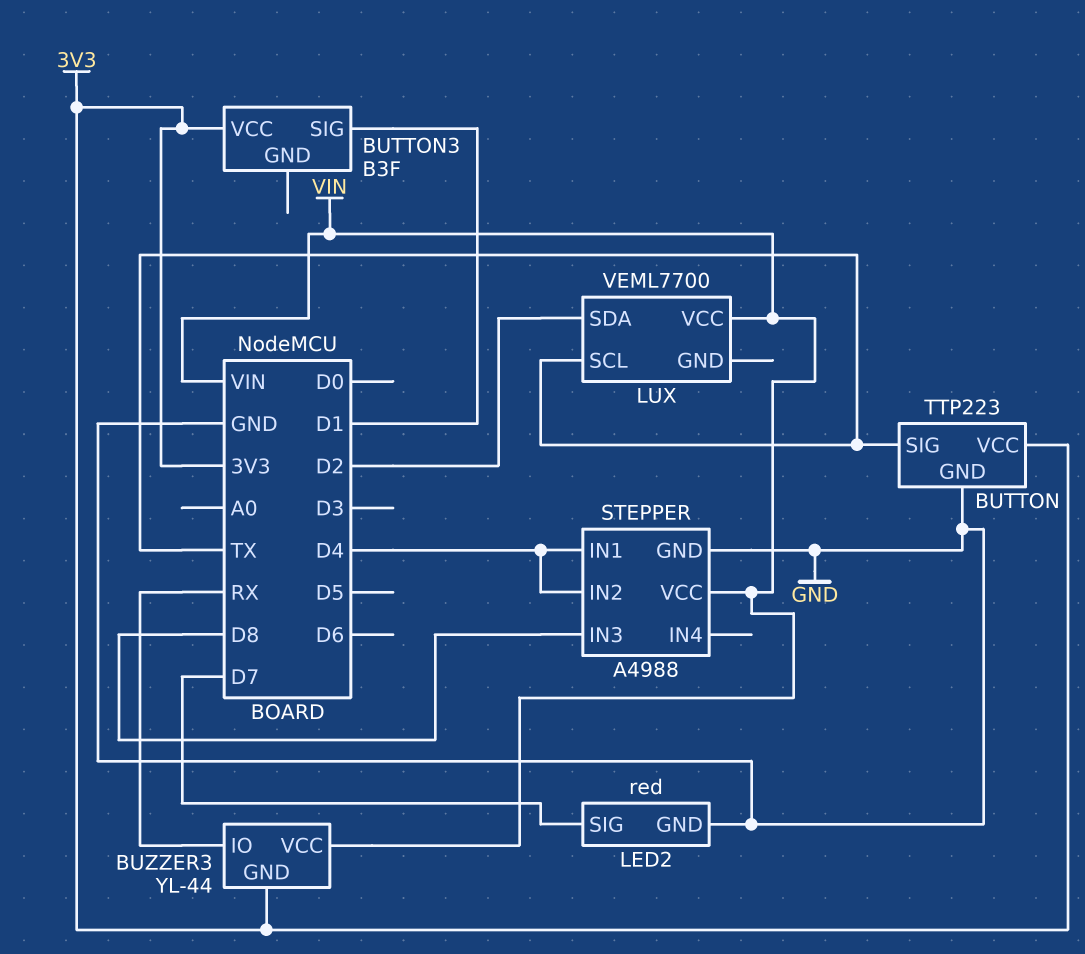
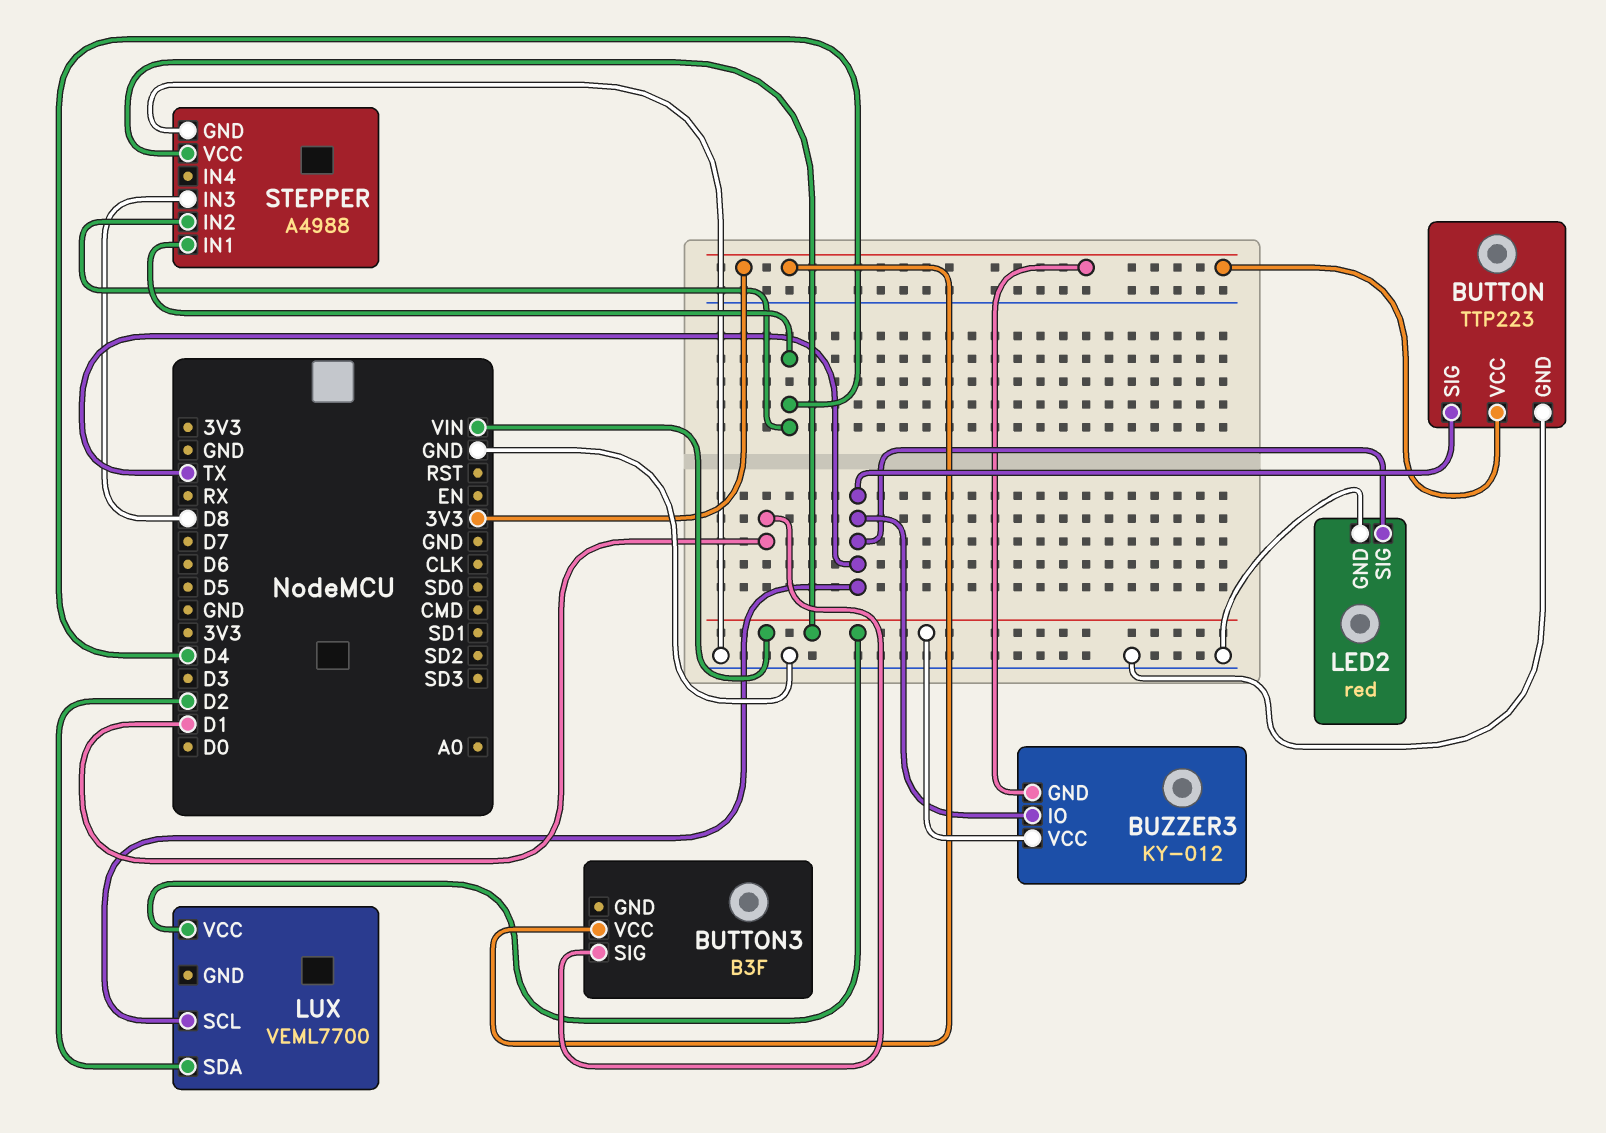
BUZZER3: YL-44 -> KY-012
BUZZER3 pin IO: RX -> TX
LED2 pin SIG: D7 -> TX

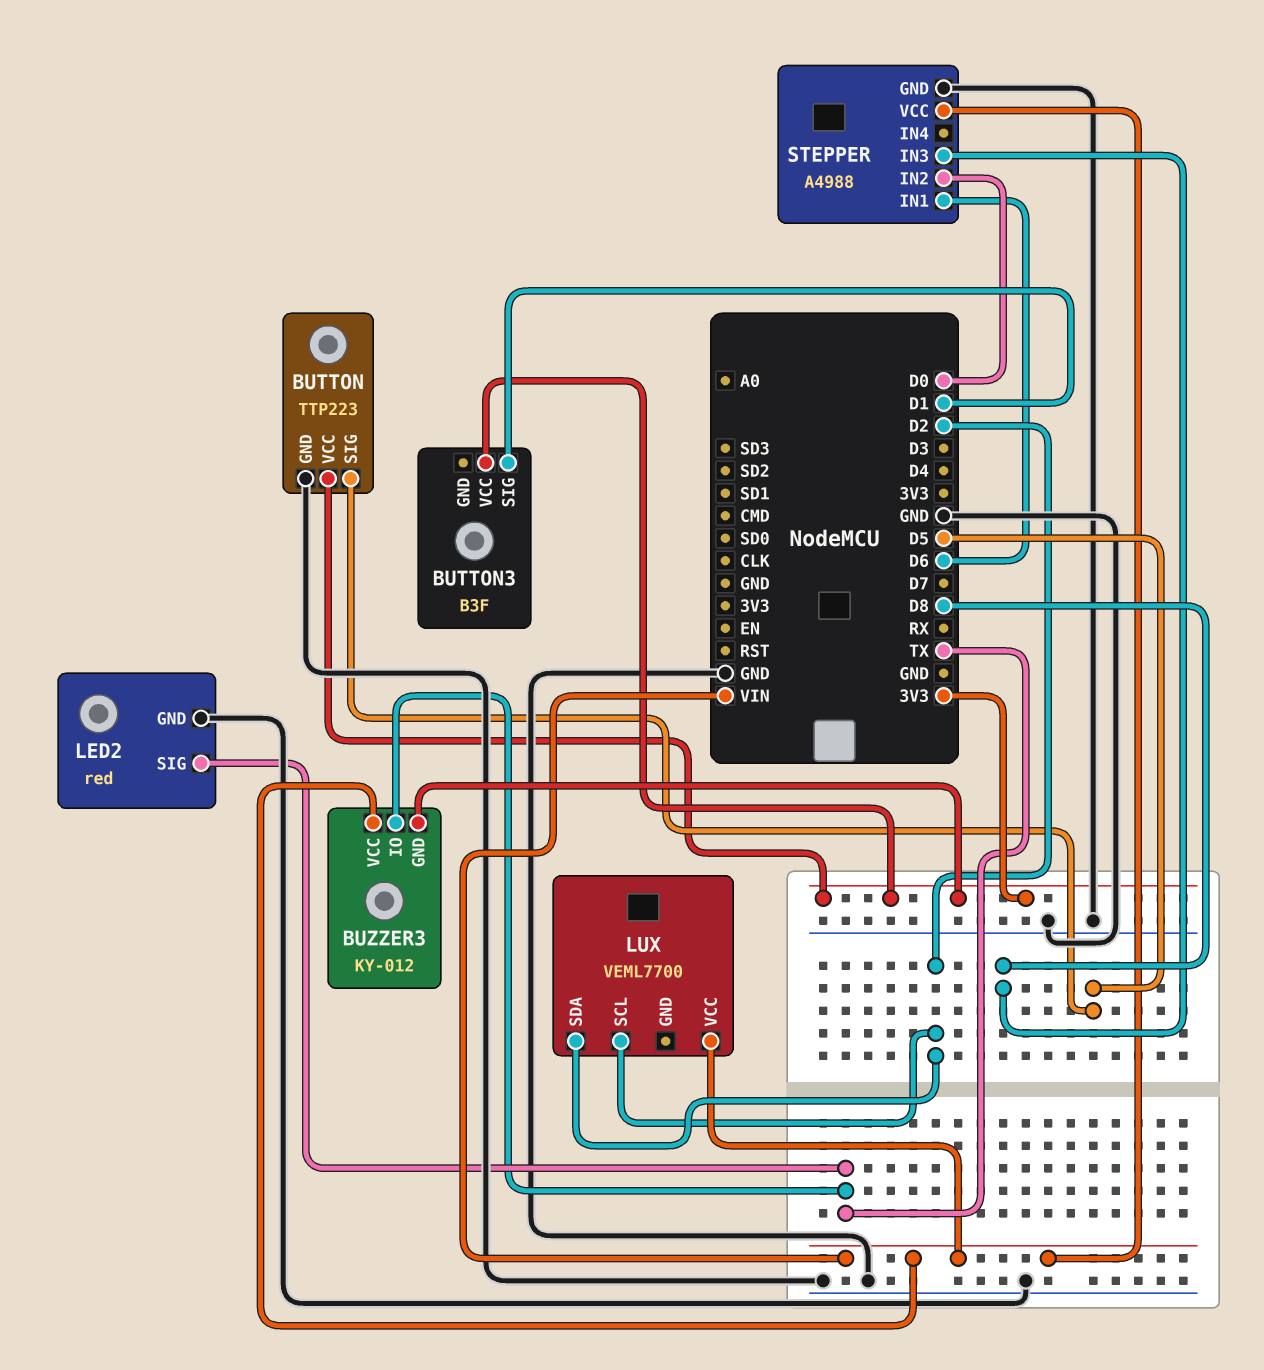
BUTTON pin SIG: TX -> D5
LUX pin SCL: TX -> D2
STEPPER pin IN1: D4 -> D6
STEPPER pin IN2: D4 -> D0

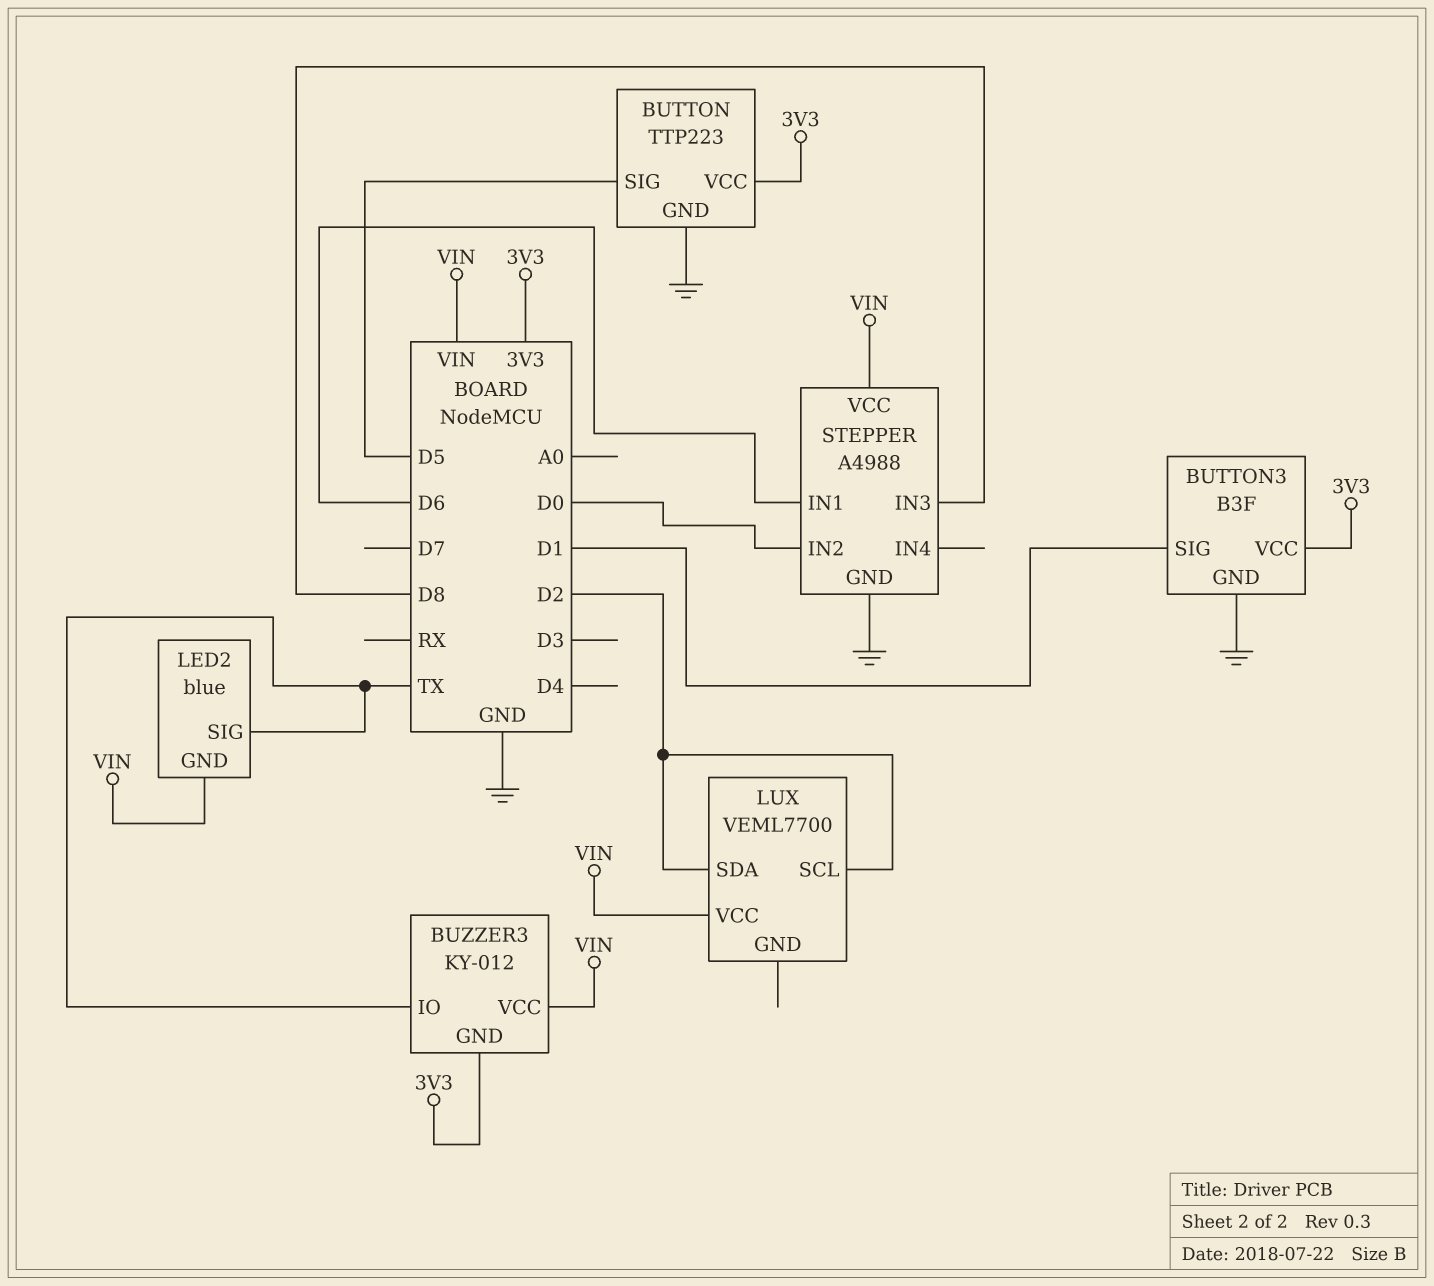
BUTTON3 pin GND: none -> GND
LED2: red -> blue
LED2 pin GND: GND -> VIN

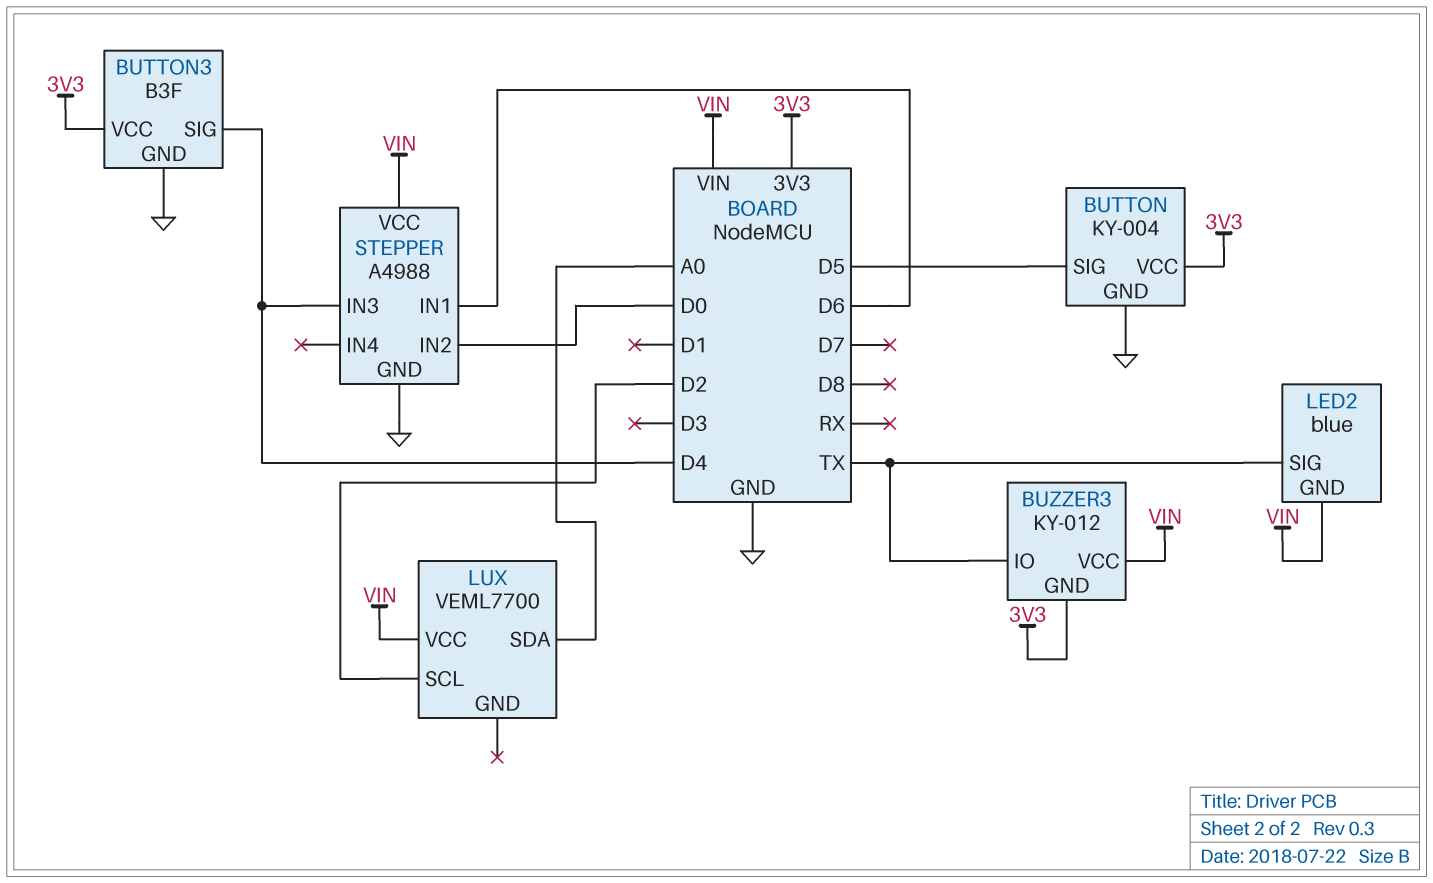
BUTTON: TTP223 -> KY-004
BUTTON3 pin SIG: D1 -> D4
LUX pin SDA: D2 -> A0
STEPPER pin IN3: D8 -> D4

